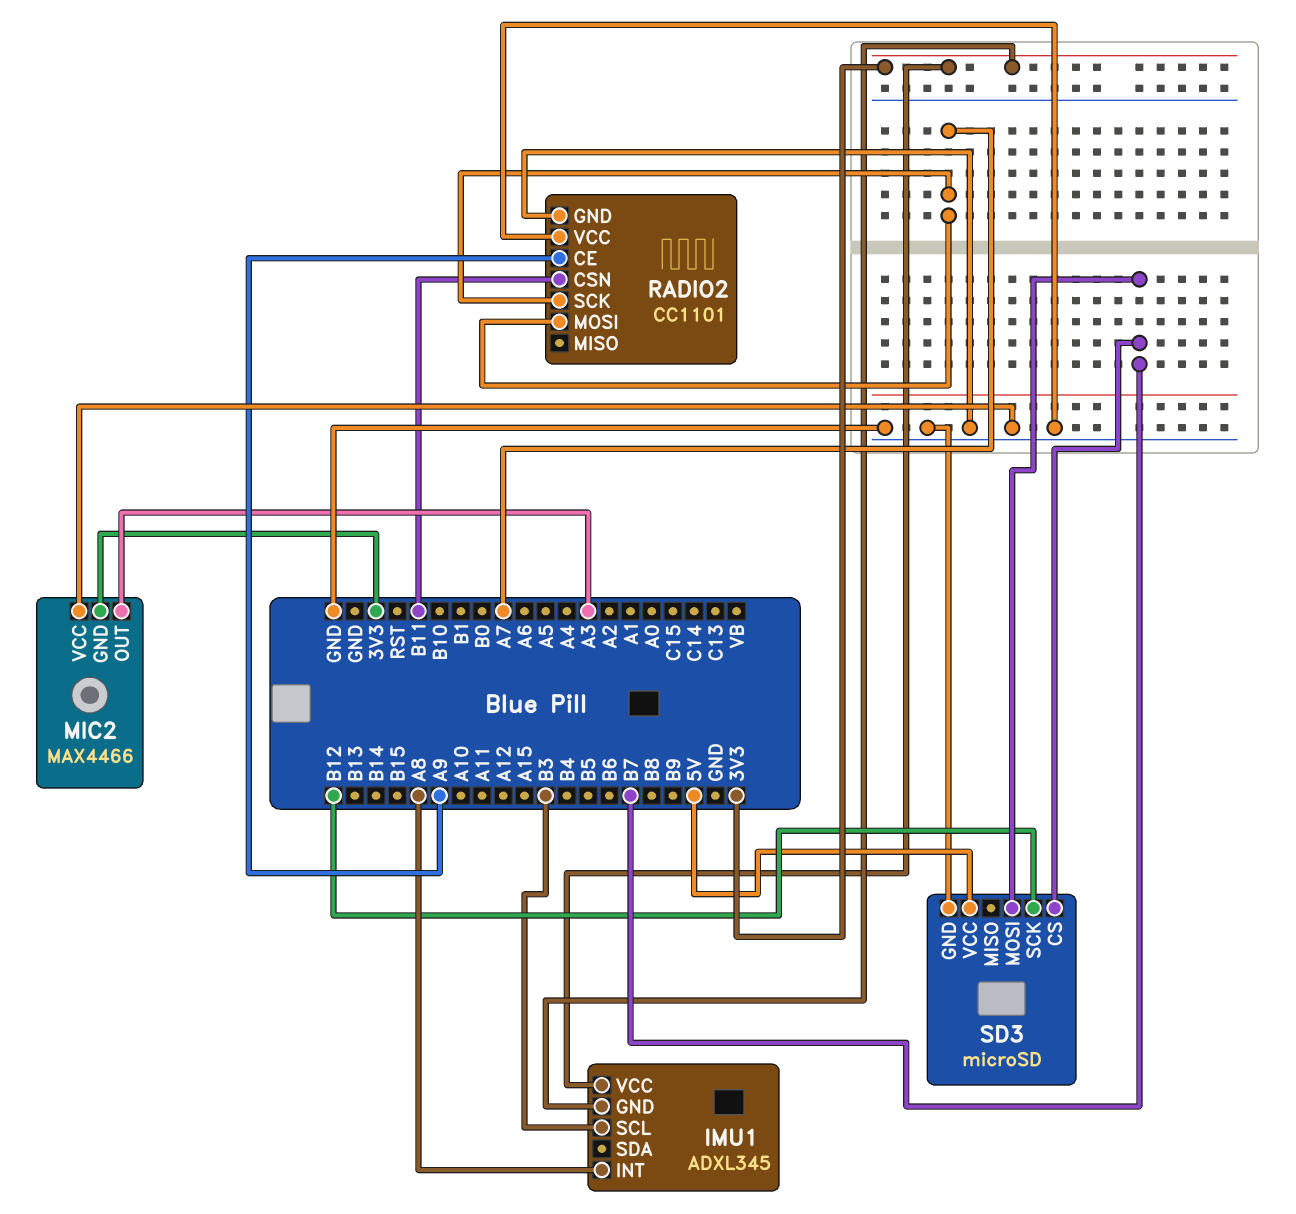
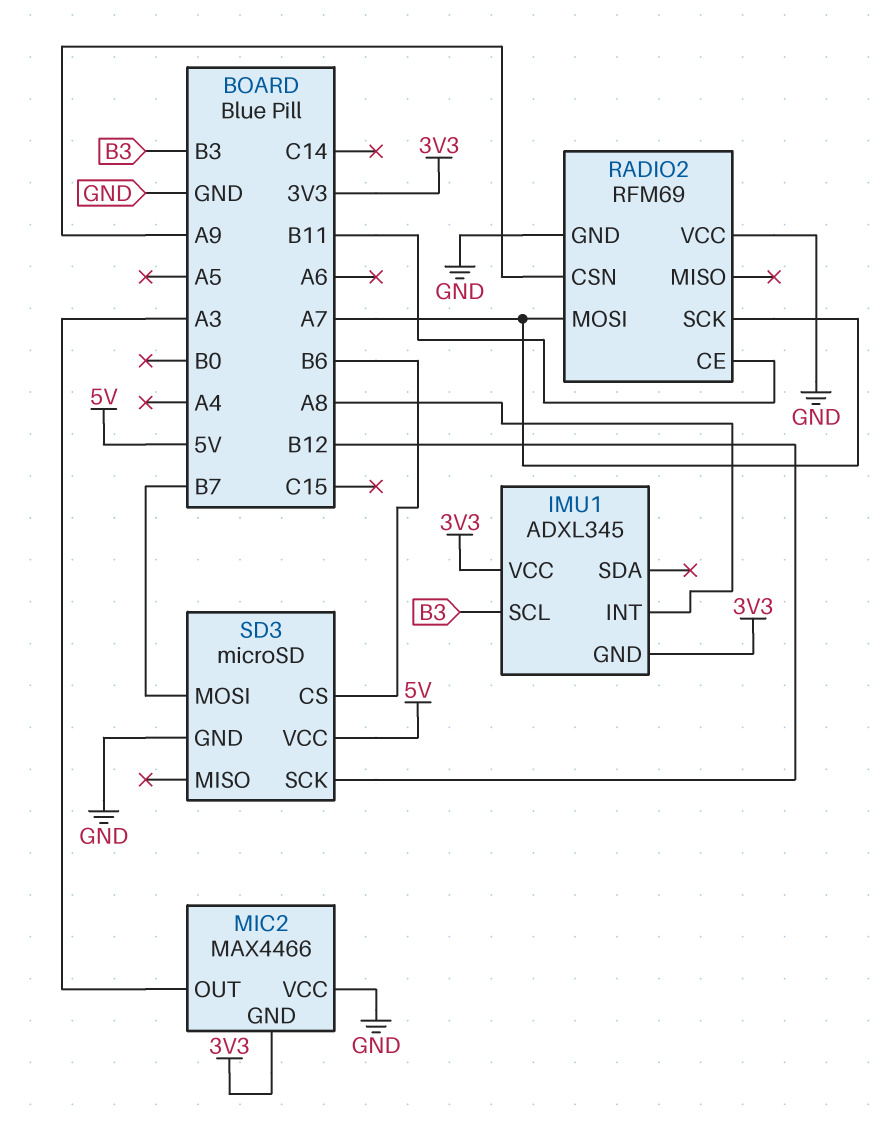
RADIO2: CC1101 -> RFM69
RADIO2 pin CE: A9 -> B11
RADIO2 pin CSN: B11 -> A9
SD3 pin CS: B7 -> B6

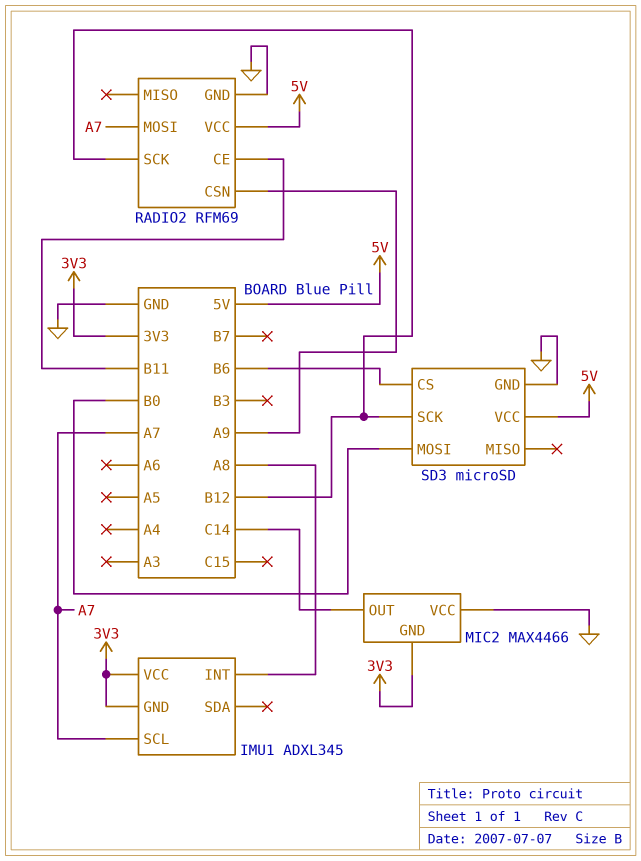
IMU1 pin SCL: B3 -> A7
MIC2 pin OUT: A3 -> C14
RADIO2 pin SCK: A7 -> B12
RADIO2 pin VCC: GND -> 5V
SD3 pin MOSI: B7 -> B0

